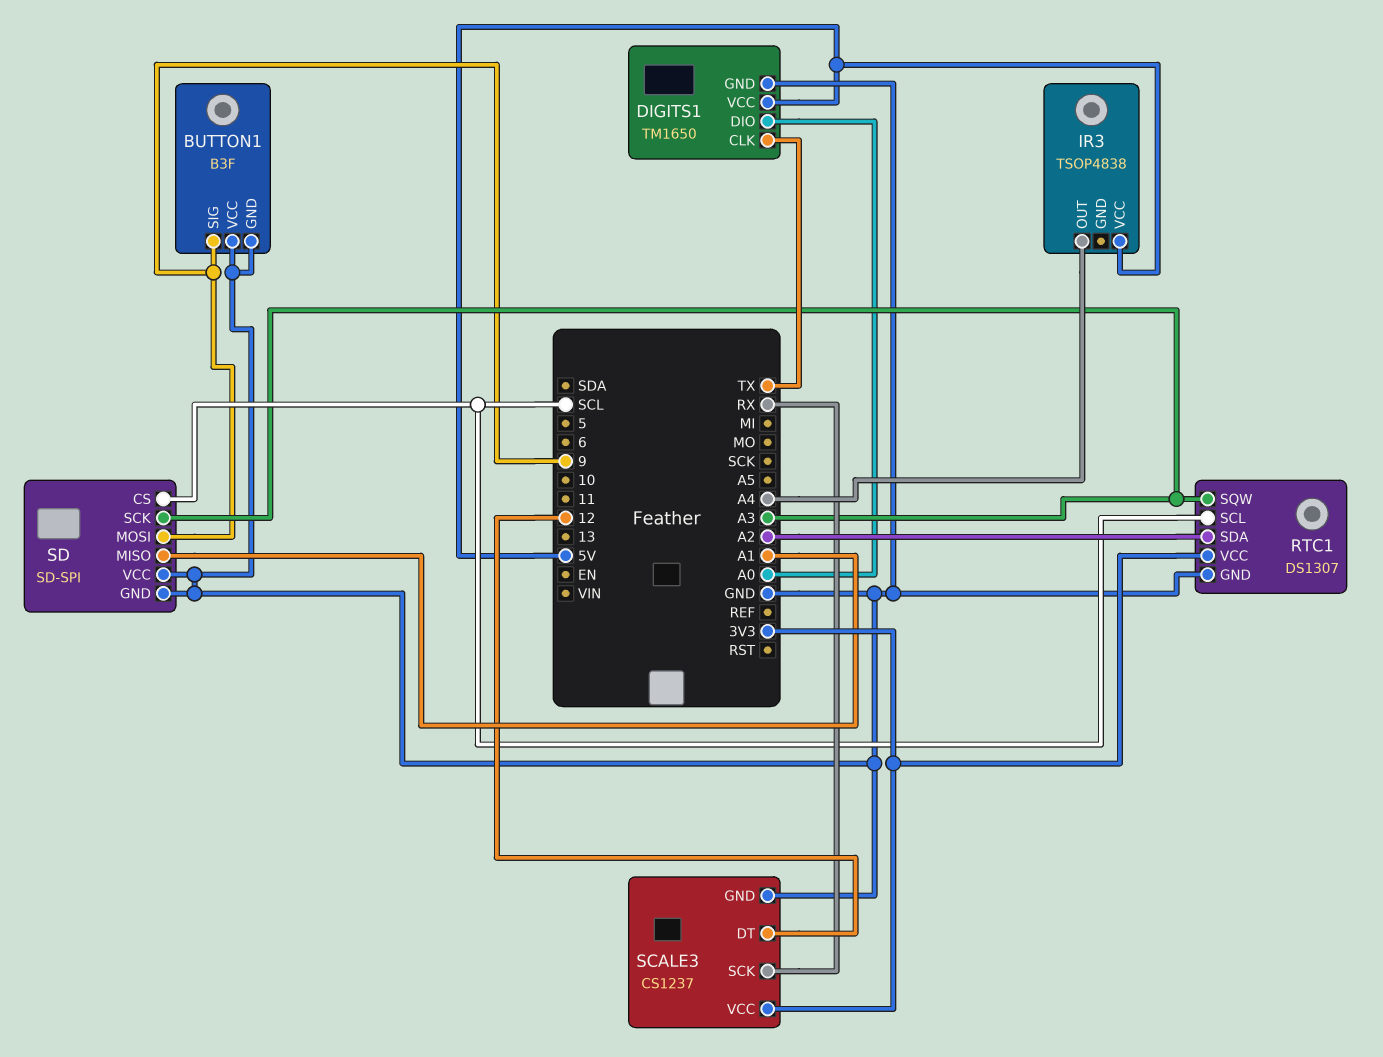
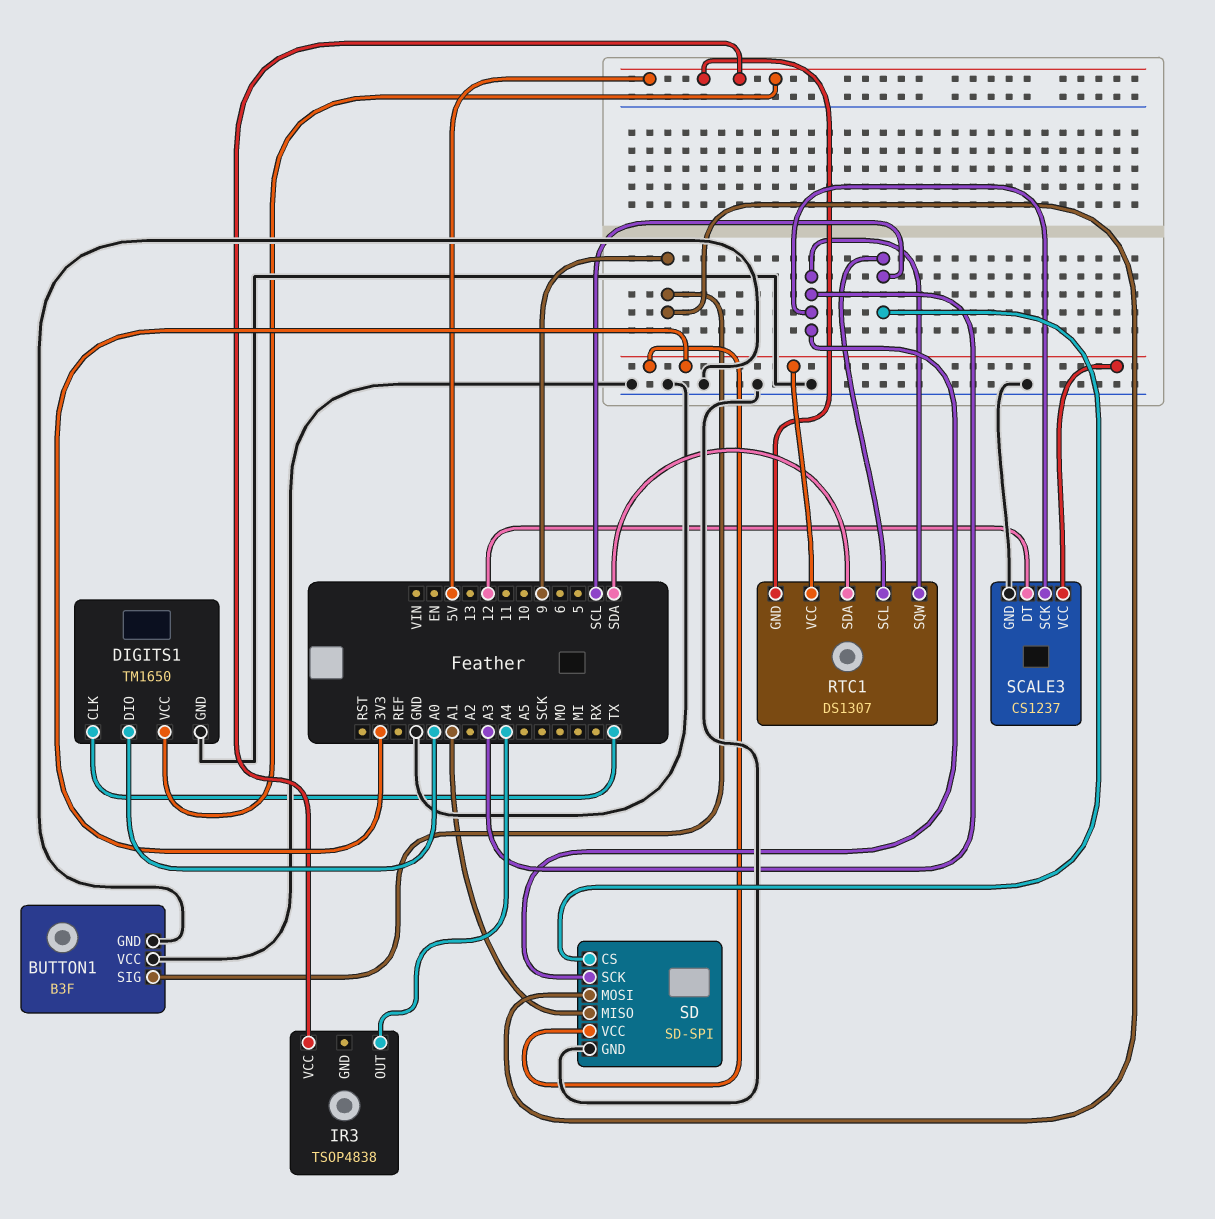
RTC1 pin GND: GND -> 5V
RTC1 pin SDA: A2 -> SDA
SCALE3 pin SCK: RX -> A3
SD pin VCC: GND -> 3V3

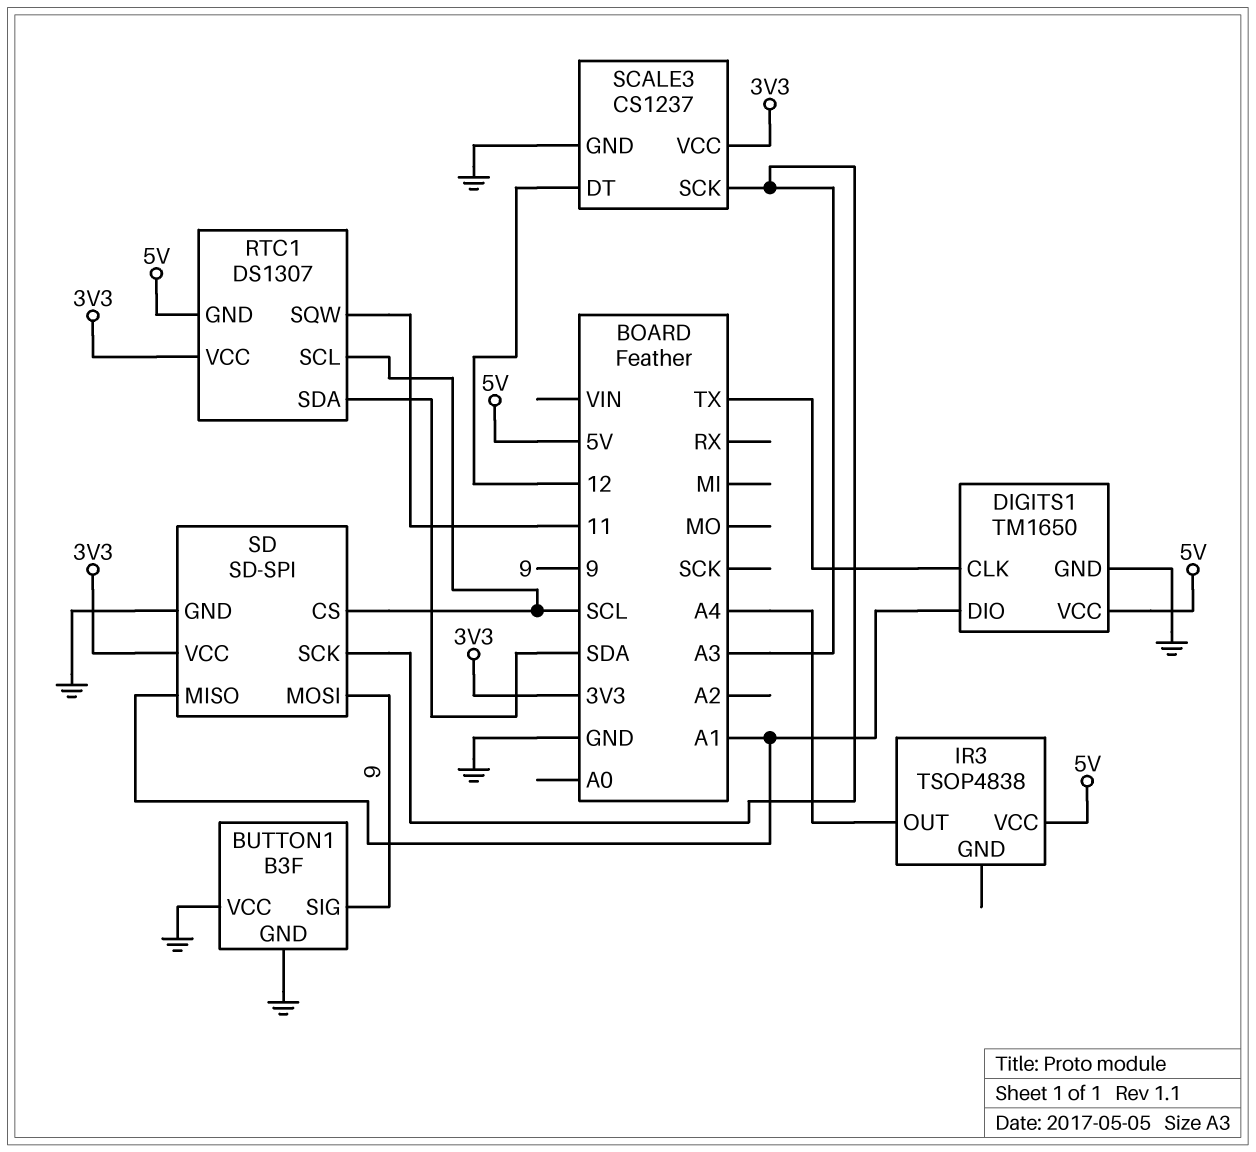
DIGITS1 pin DIO: A0 -> A1
RTC1 pin SQW: A3 -> 11

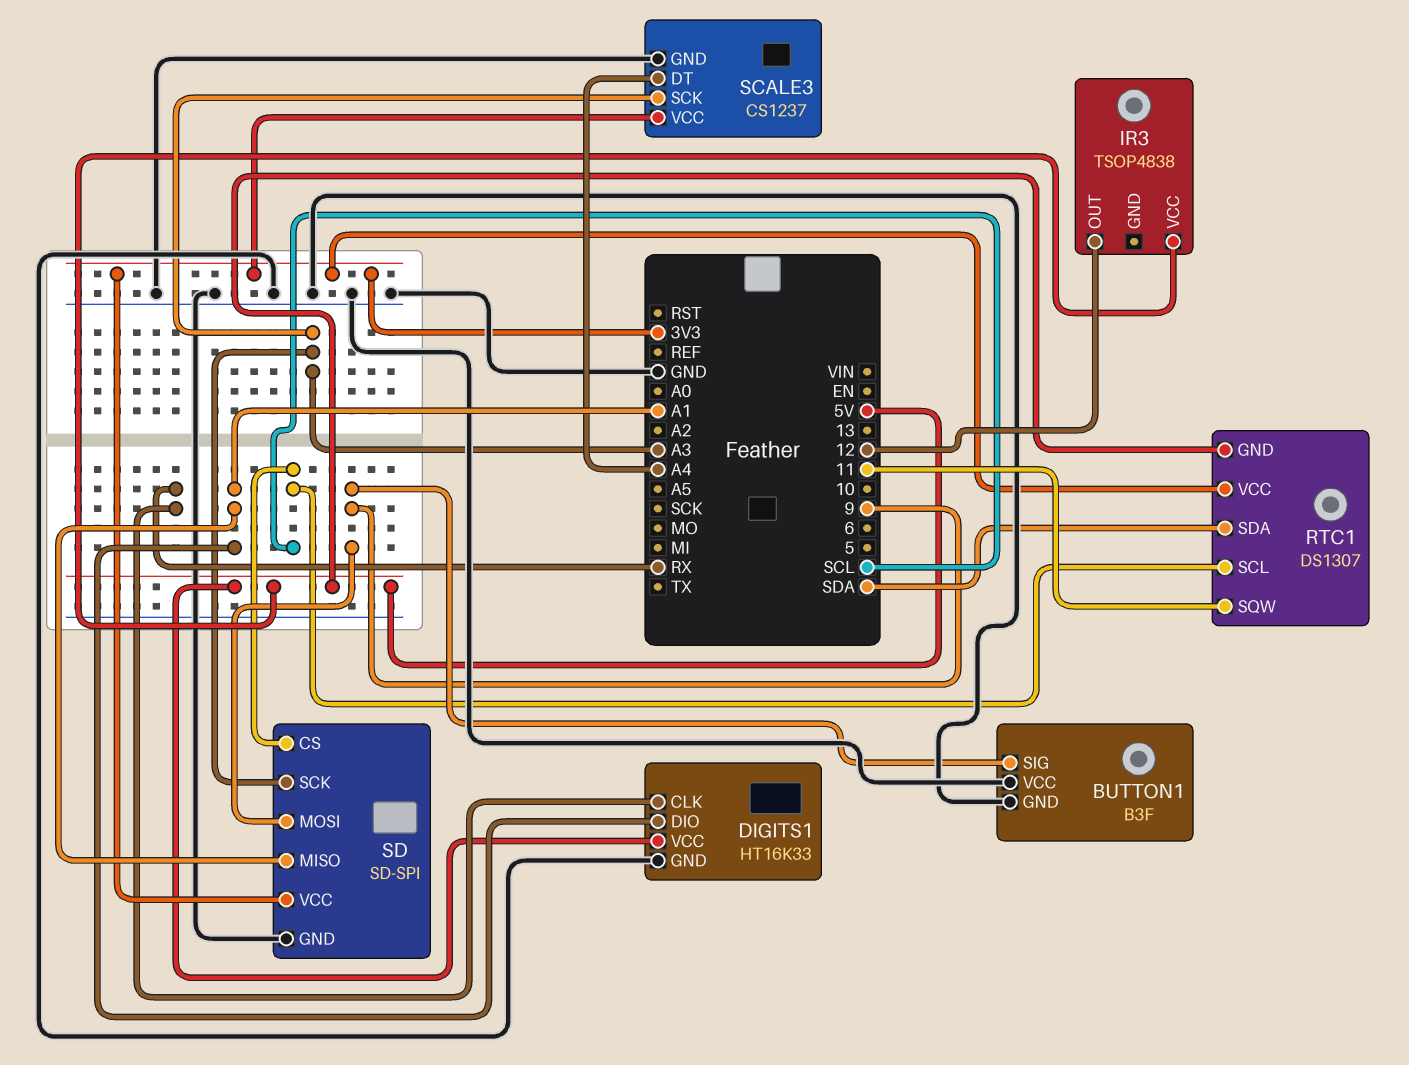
DIGITS1: TM1650 -> HT16K33
DIGITS1 pin CLK: TX -> RX
IR3 pin OUT: A4 -> 12
SCALE3 pin DT: 12 -> A4

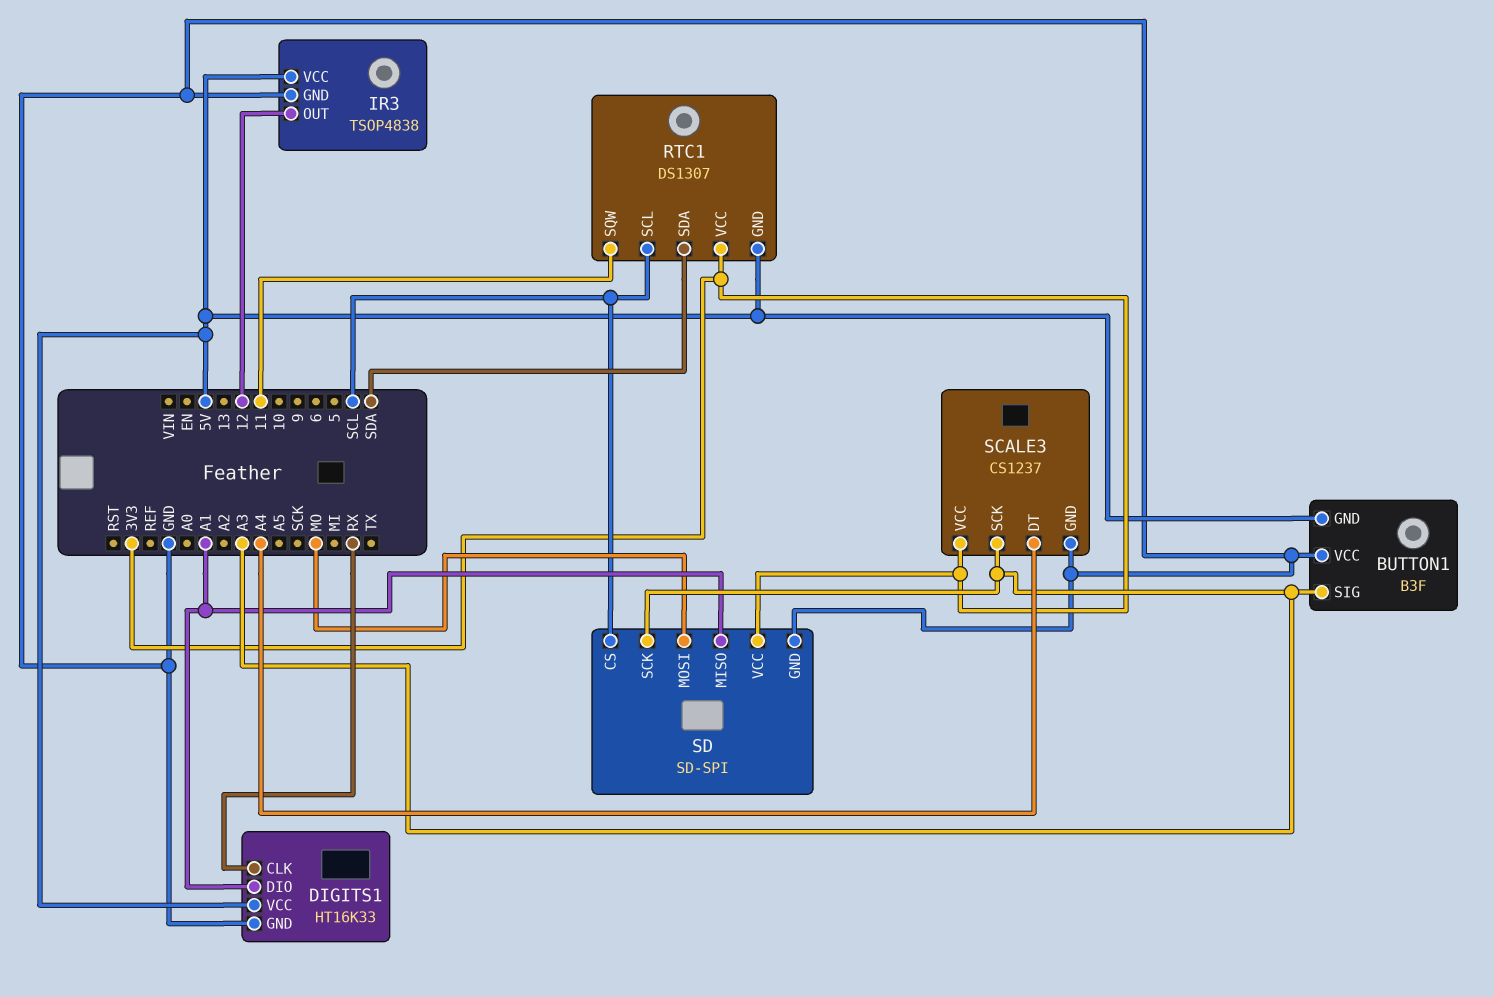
BUTTON1 pin GND: GND -> 5V
BUTTON1 pin SIG: 9 -> A3
IR3 pin GND: none -> GND
SD pin MOSI: 9 -> MO

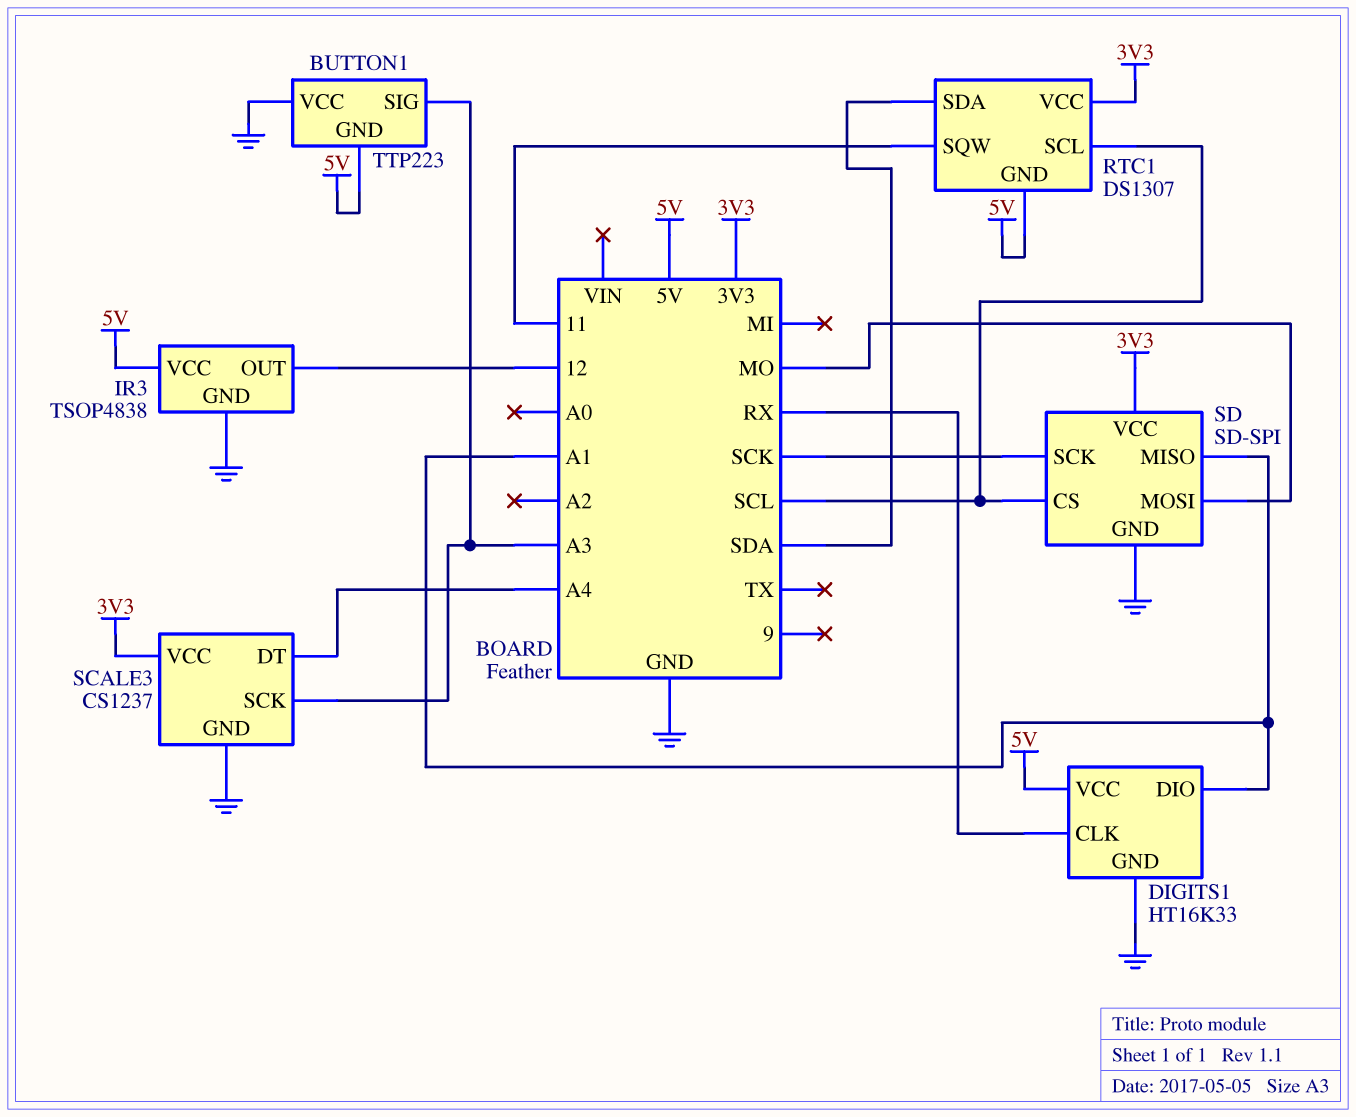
BUTTON1: B3F -> TTP223
SD pin SCK: A3 -> SCK

